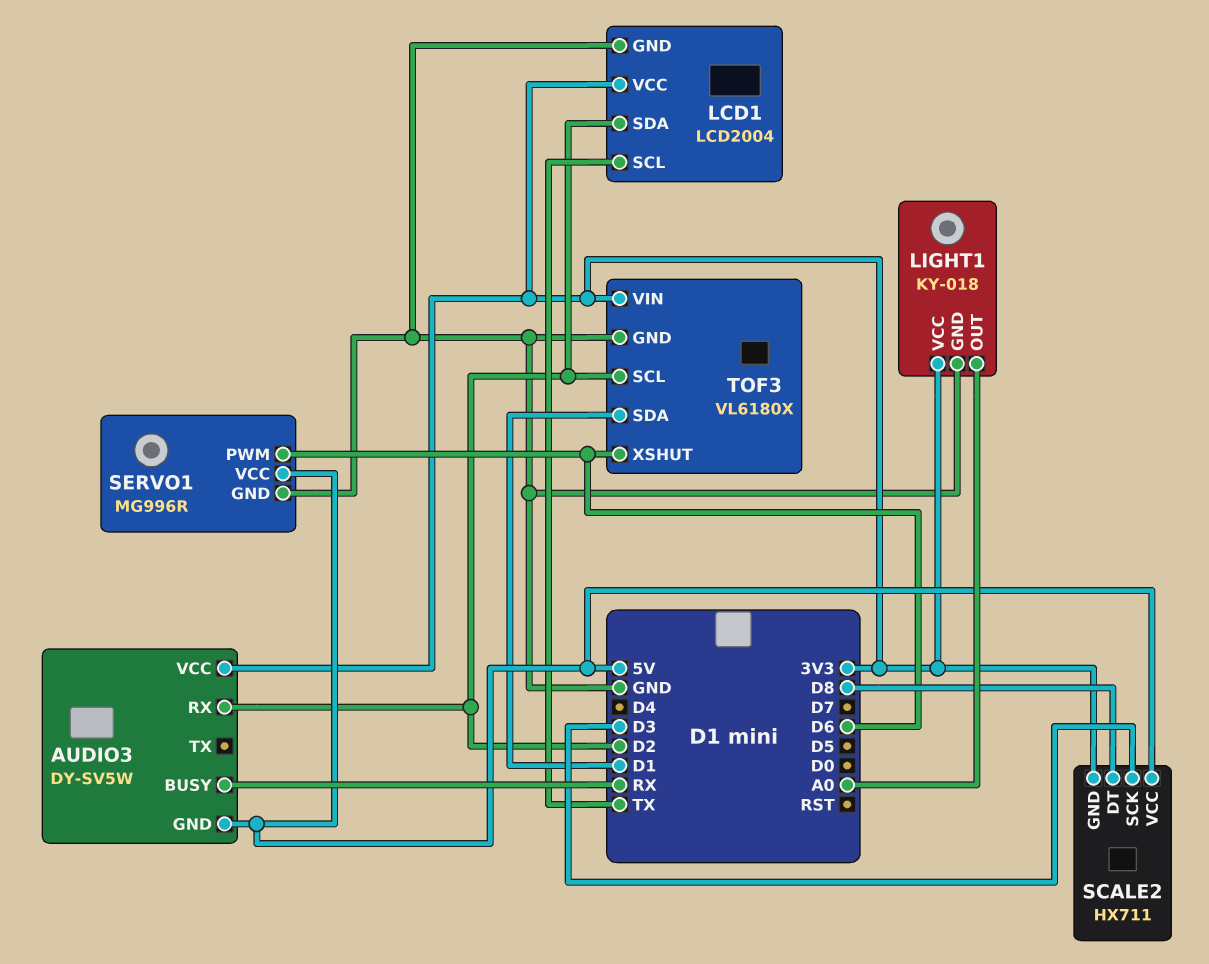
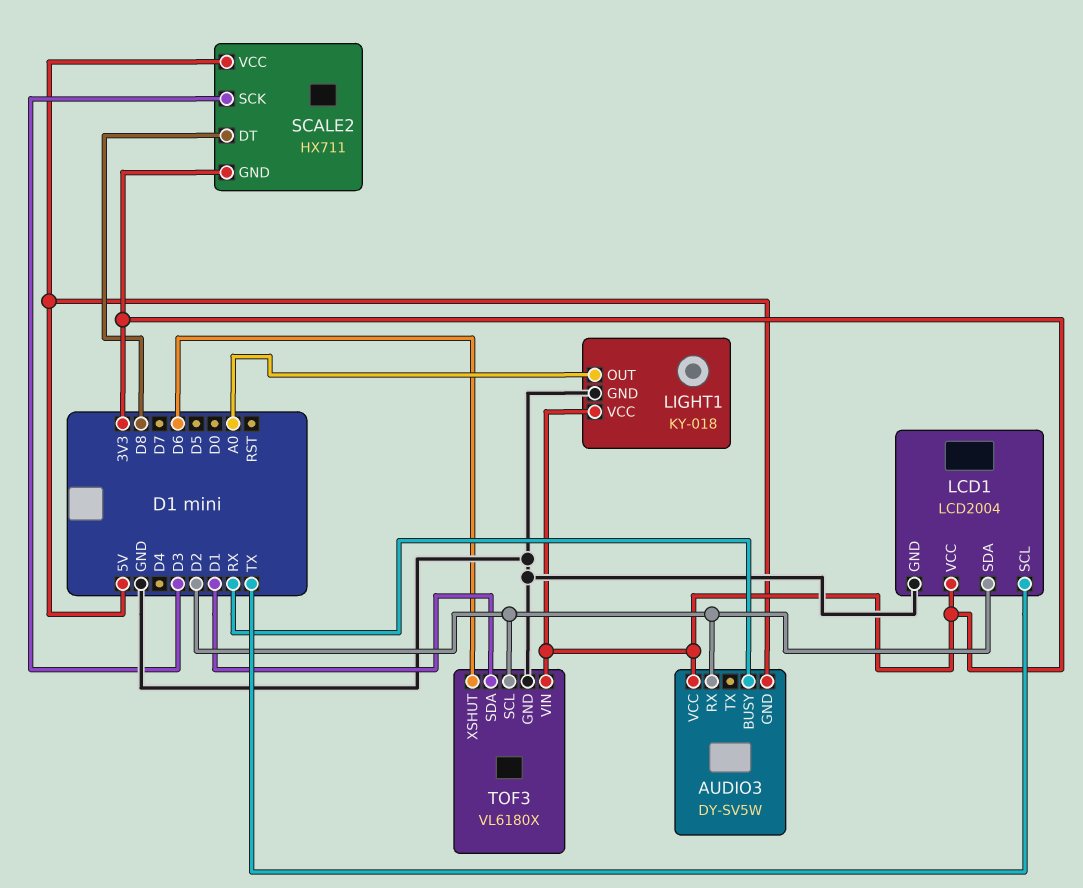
SERVO1: MG996R -> none
SERVO1 pin GND: GND -> none
SERVO1 pin PWM: D6 -> none
SERVO1 pin VCC: 5V -> none

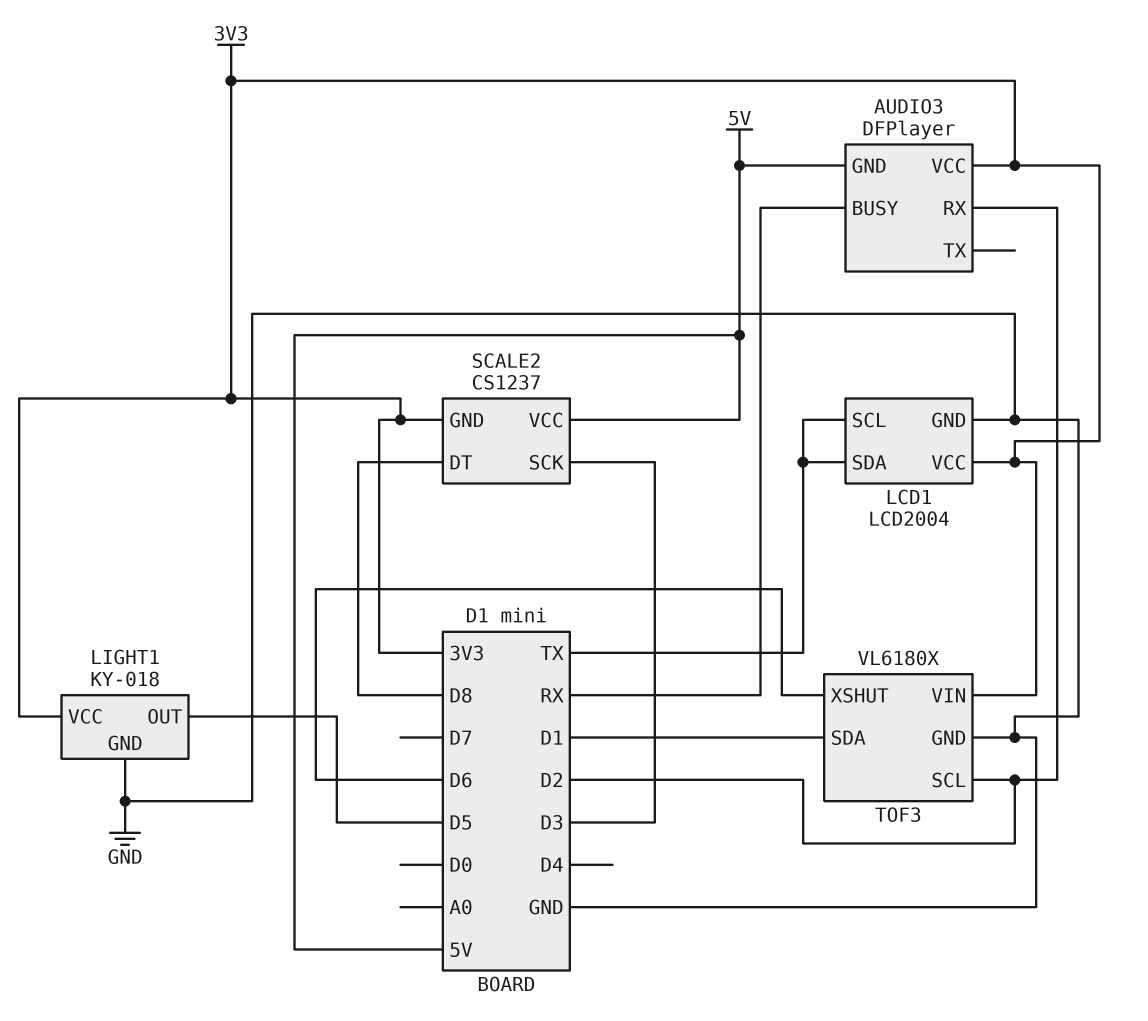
AUDIO3: DY-SV5W -> DFPlayer
LCD1 pin SDA: D2 -> TX
LIGHT1 pin OUT: A0 -> D5
SCALE2: HX711 -> CS1237

